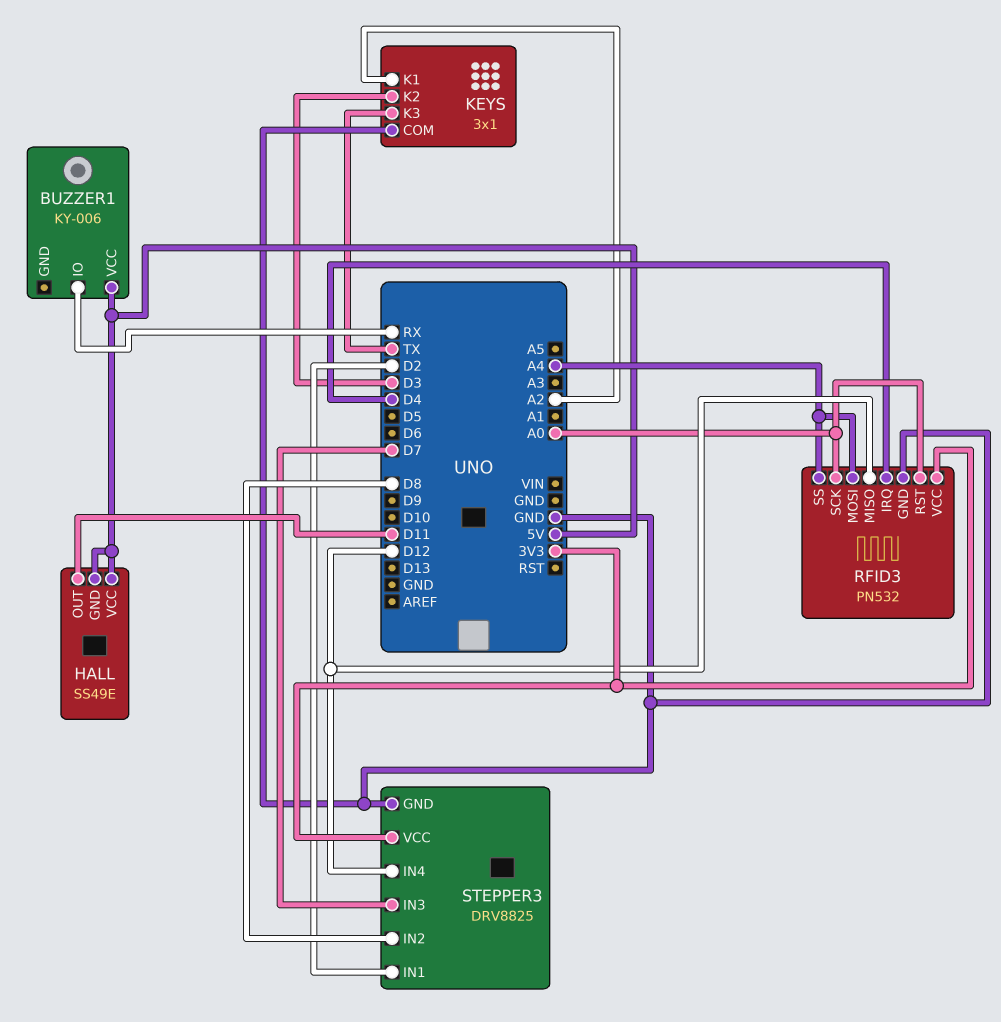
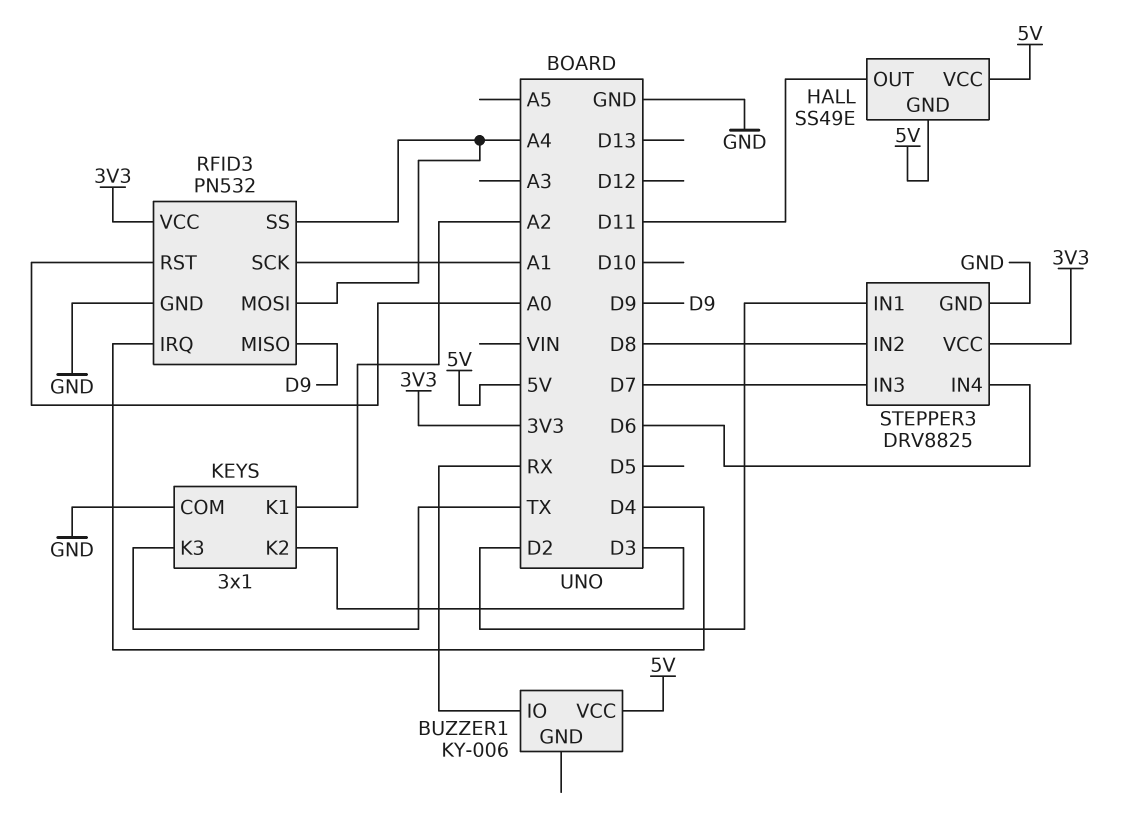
RFID3 pin MISO: D12 -> D9
RFID3 pin SCK: A0 -> A1
STEPPER3 pin IN4: D12 -> D6

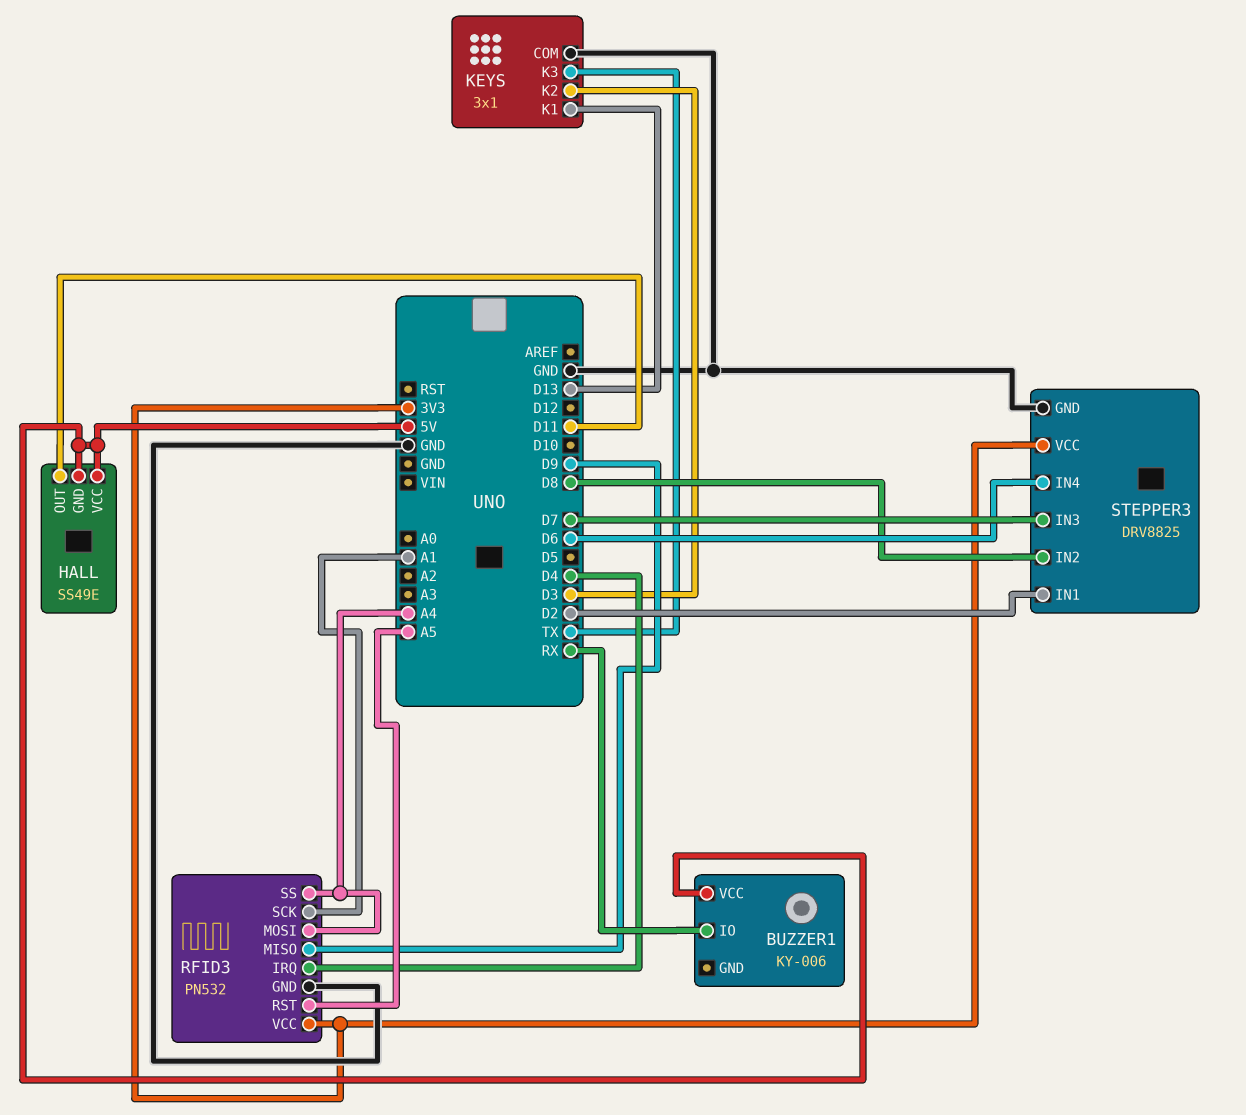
KEYS pin K1: A2 -> D13
RFID3 pin RST: A0 -> A5

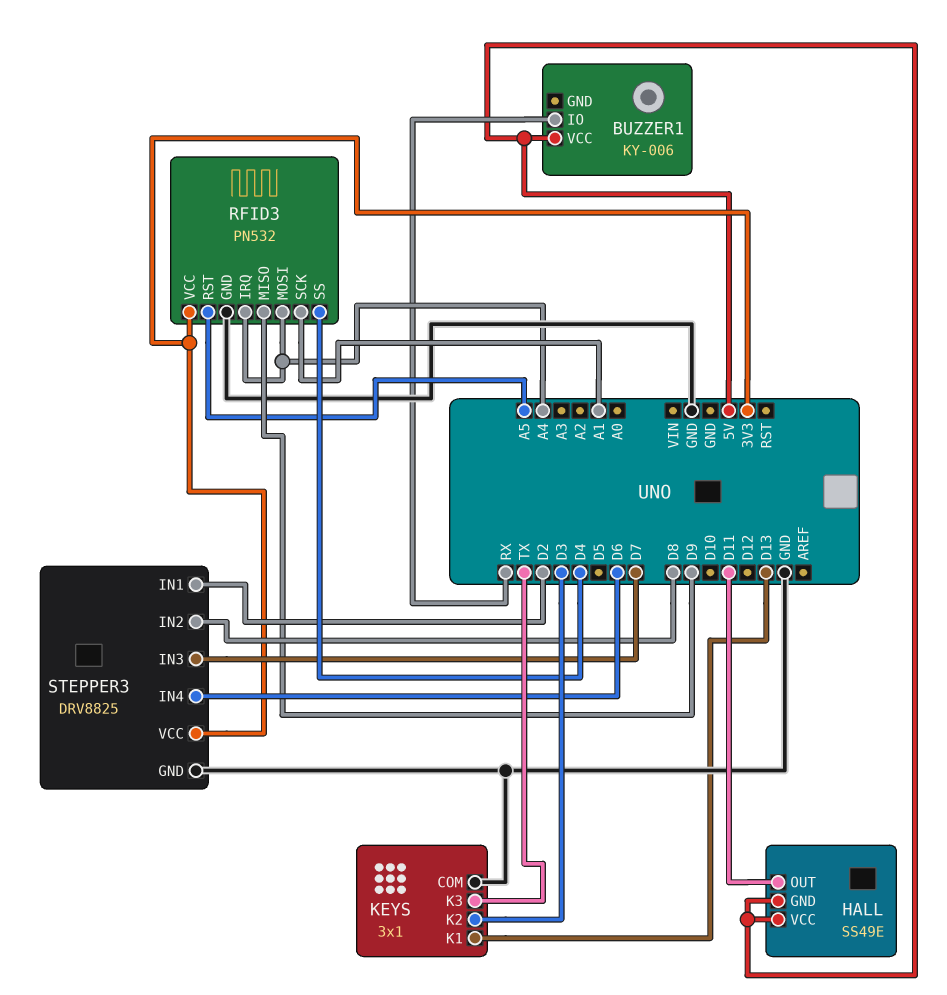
RFID3 pin IRQ: D4 -> A4
RFID3 pin SS: A4 -> D4

